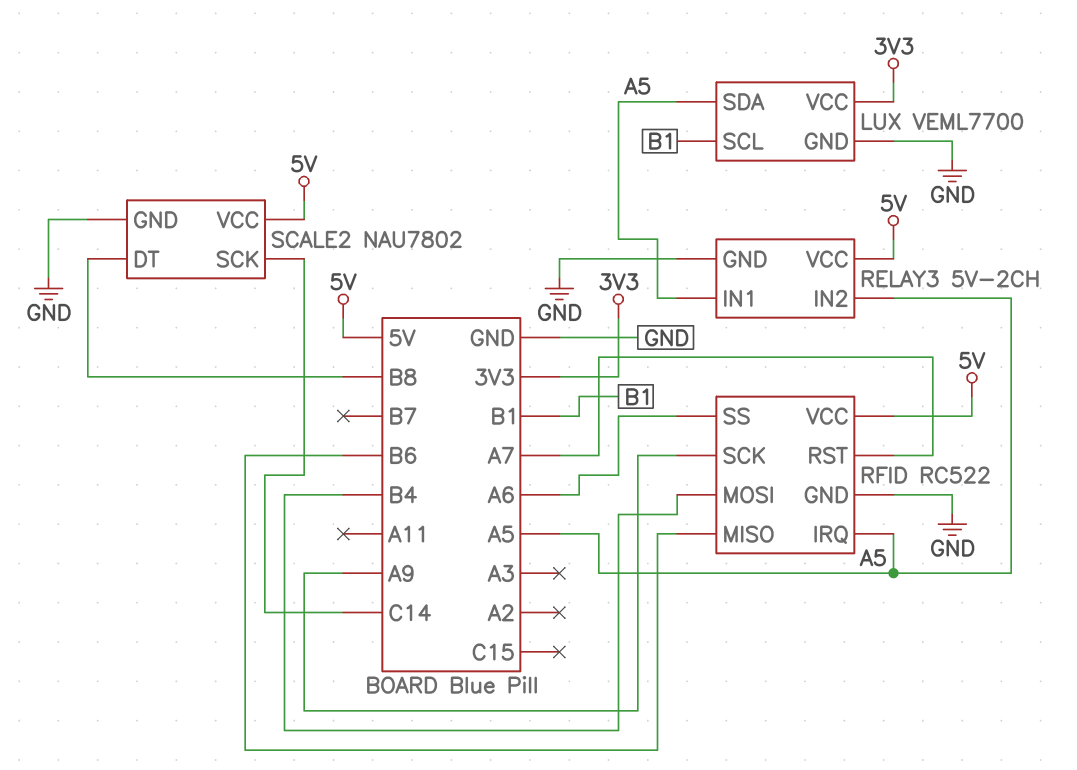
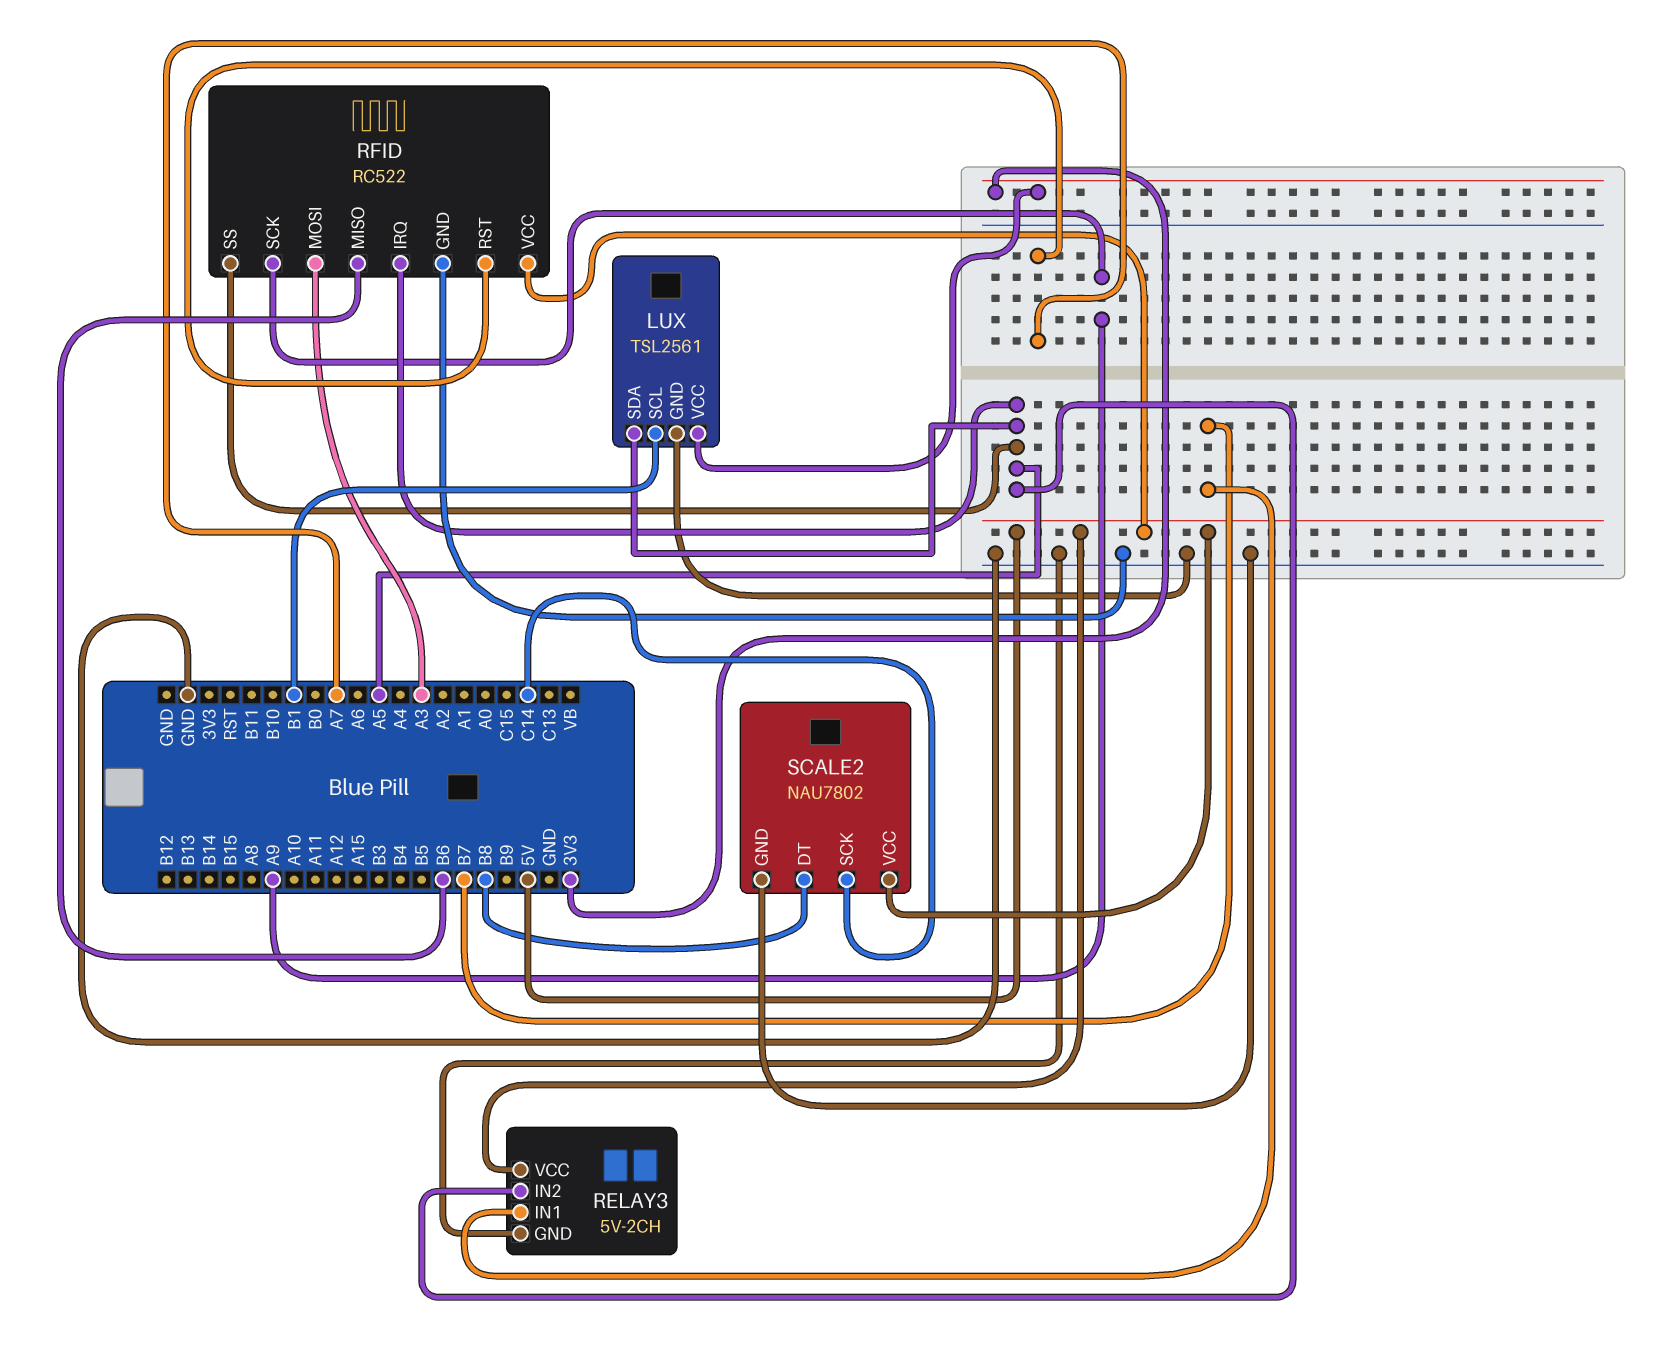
LUX: VEML7700 -> TSL2561
RELAY3 pin IN1: A5 -> B7
RFID pin MOSI: B4 -> A3
RFID pin SS: A6 -> A5

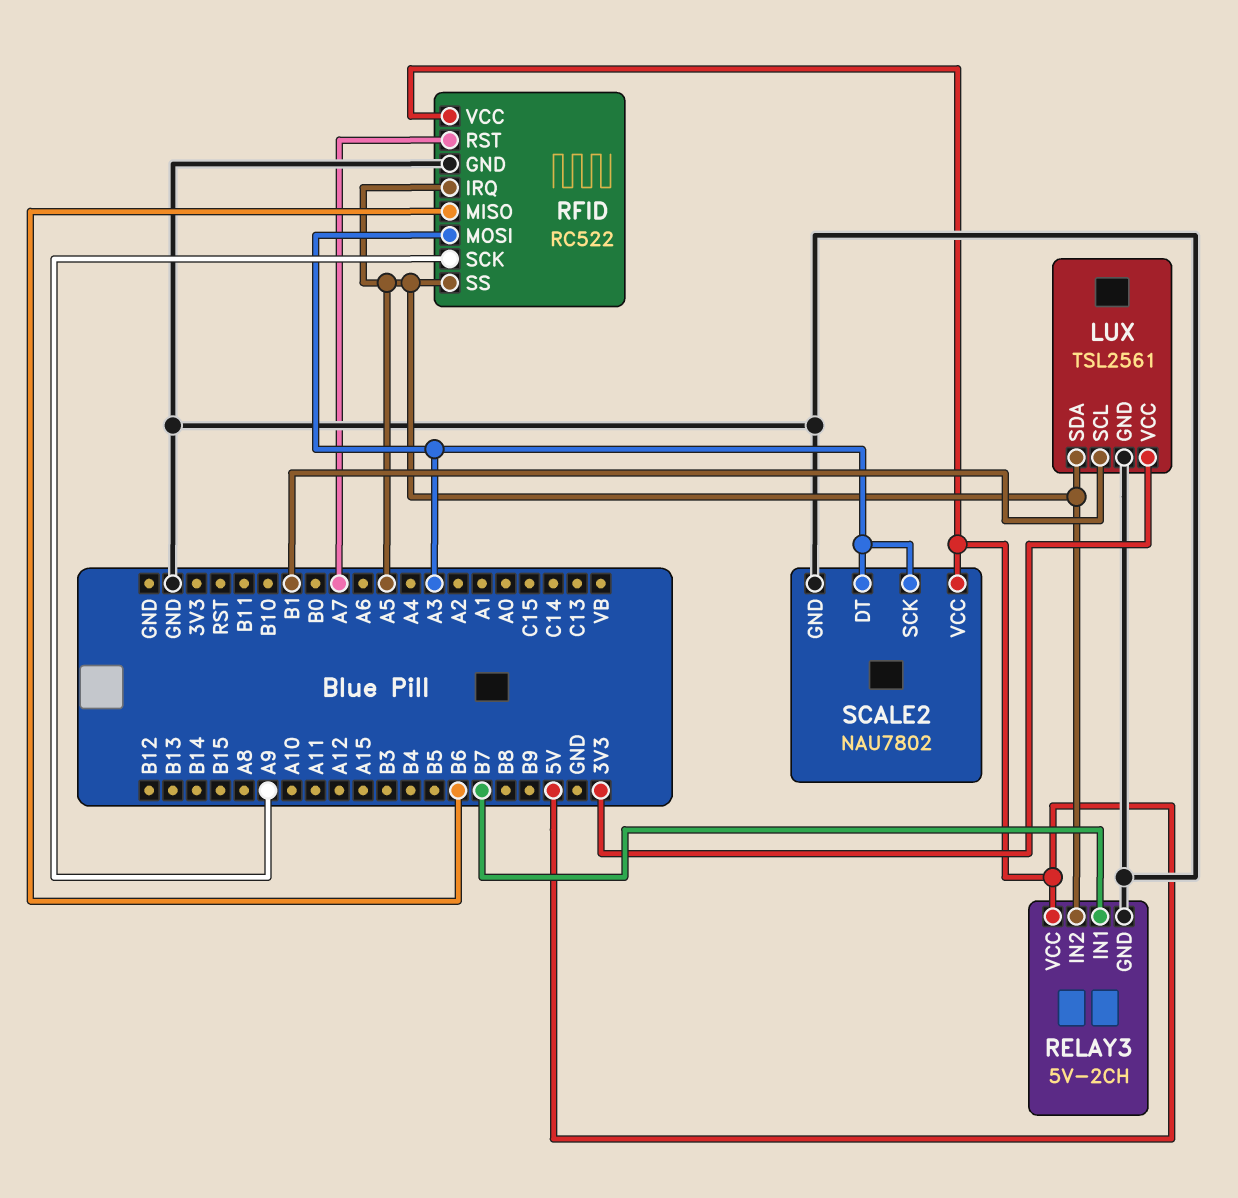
SCALE2 pin DT: B8 -> A3
SCALE2 pin SCK: C14 -> A3

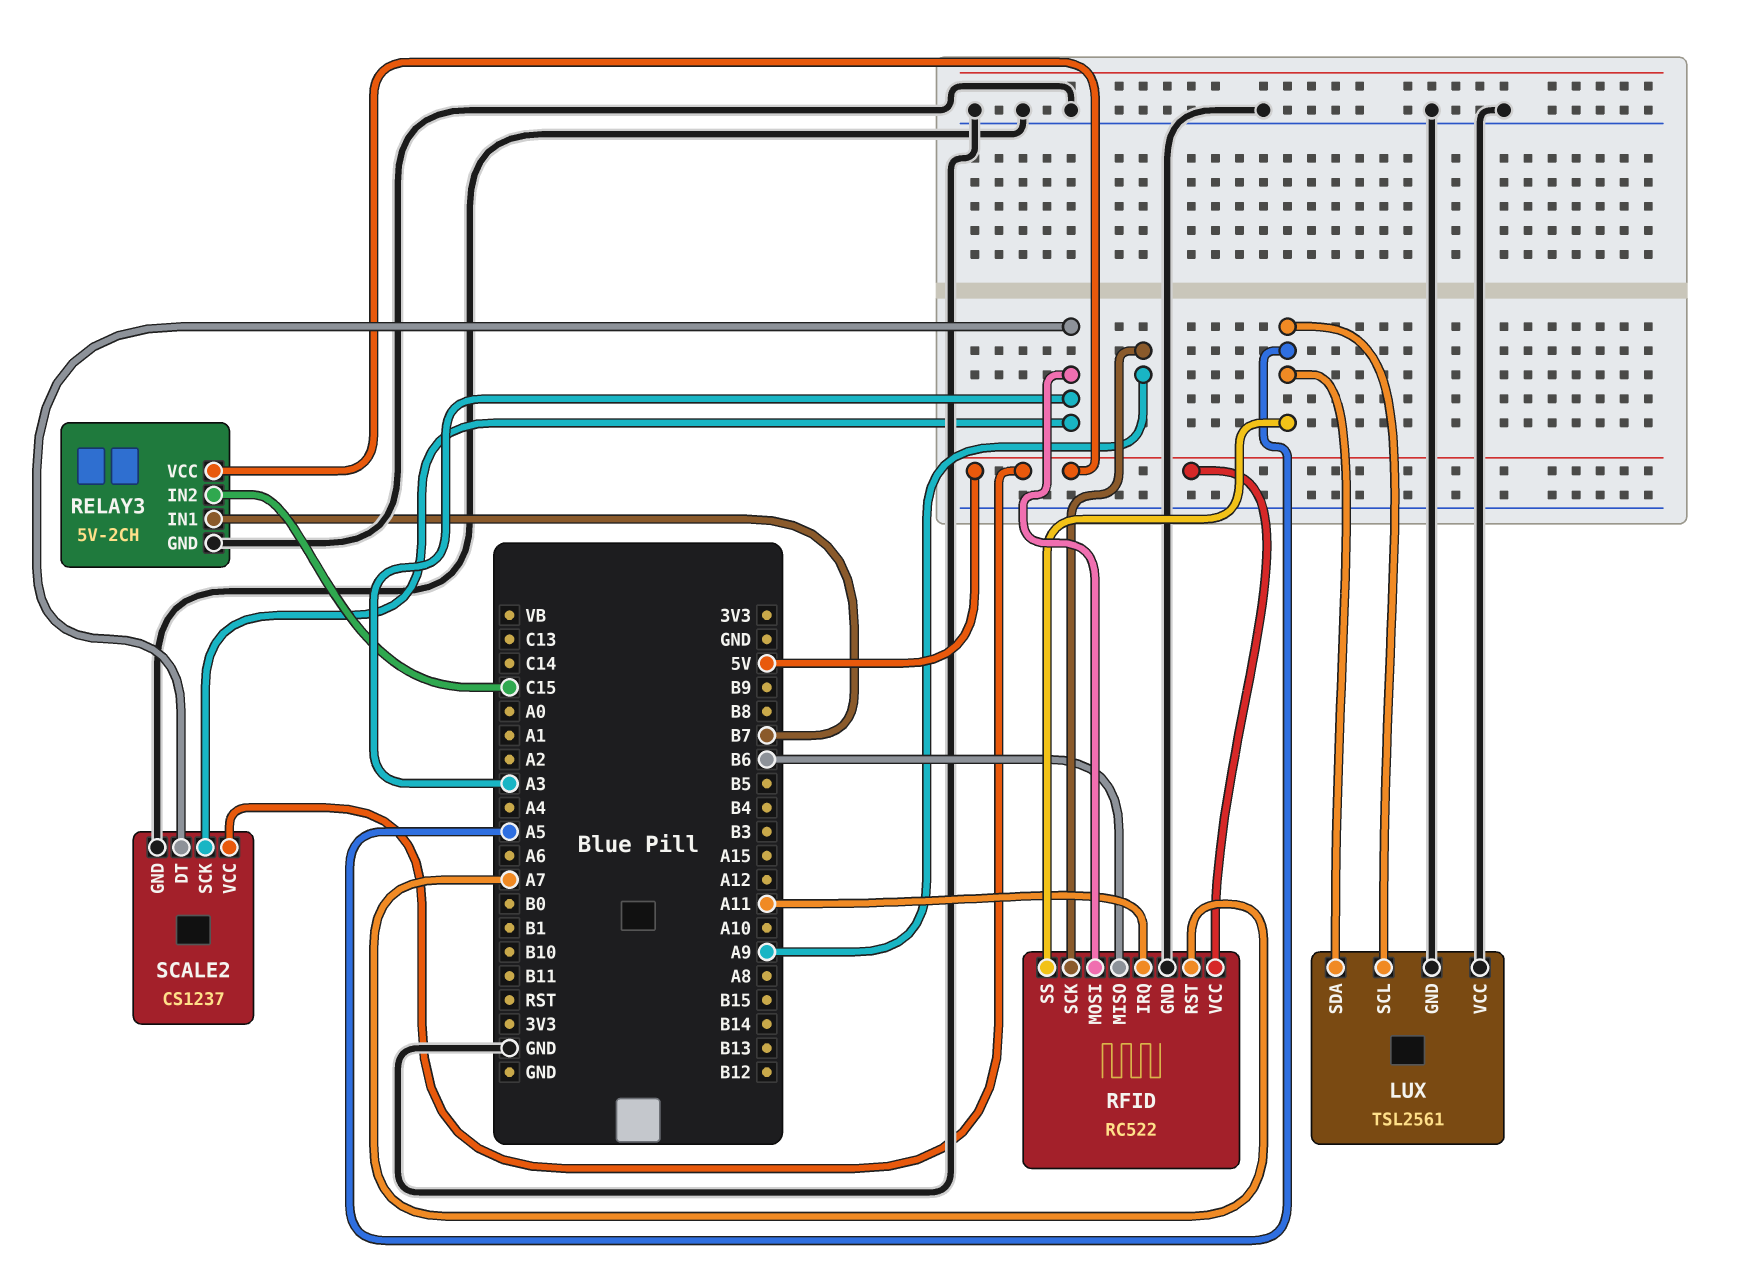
LUX pin SCL: B1 -> A5
LUX pin VCC: 3V3 -> GND
RELAY3 pin IN2: A5 -> C15
RFID pin IRQ: A5 -> A11
SCALE2: NAU7802 -> CS1237

